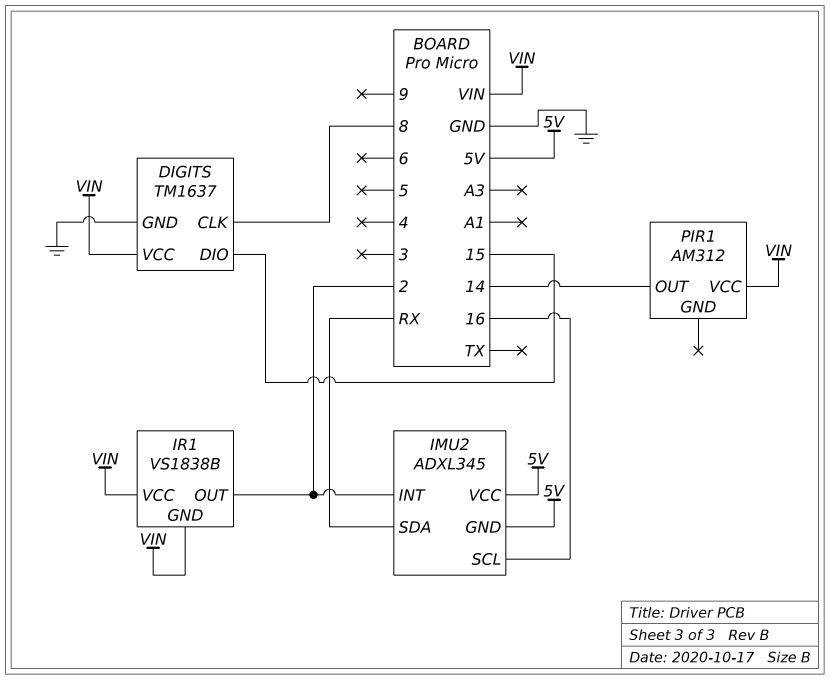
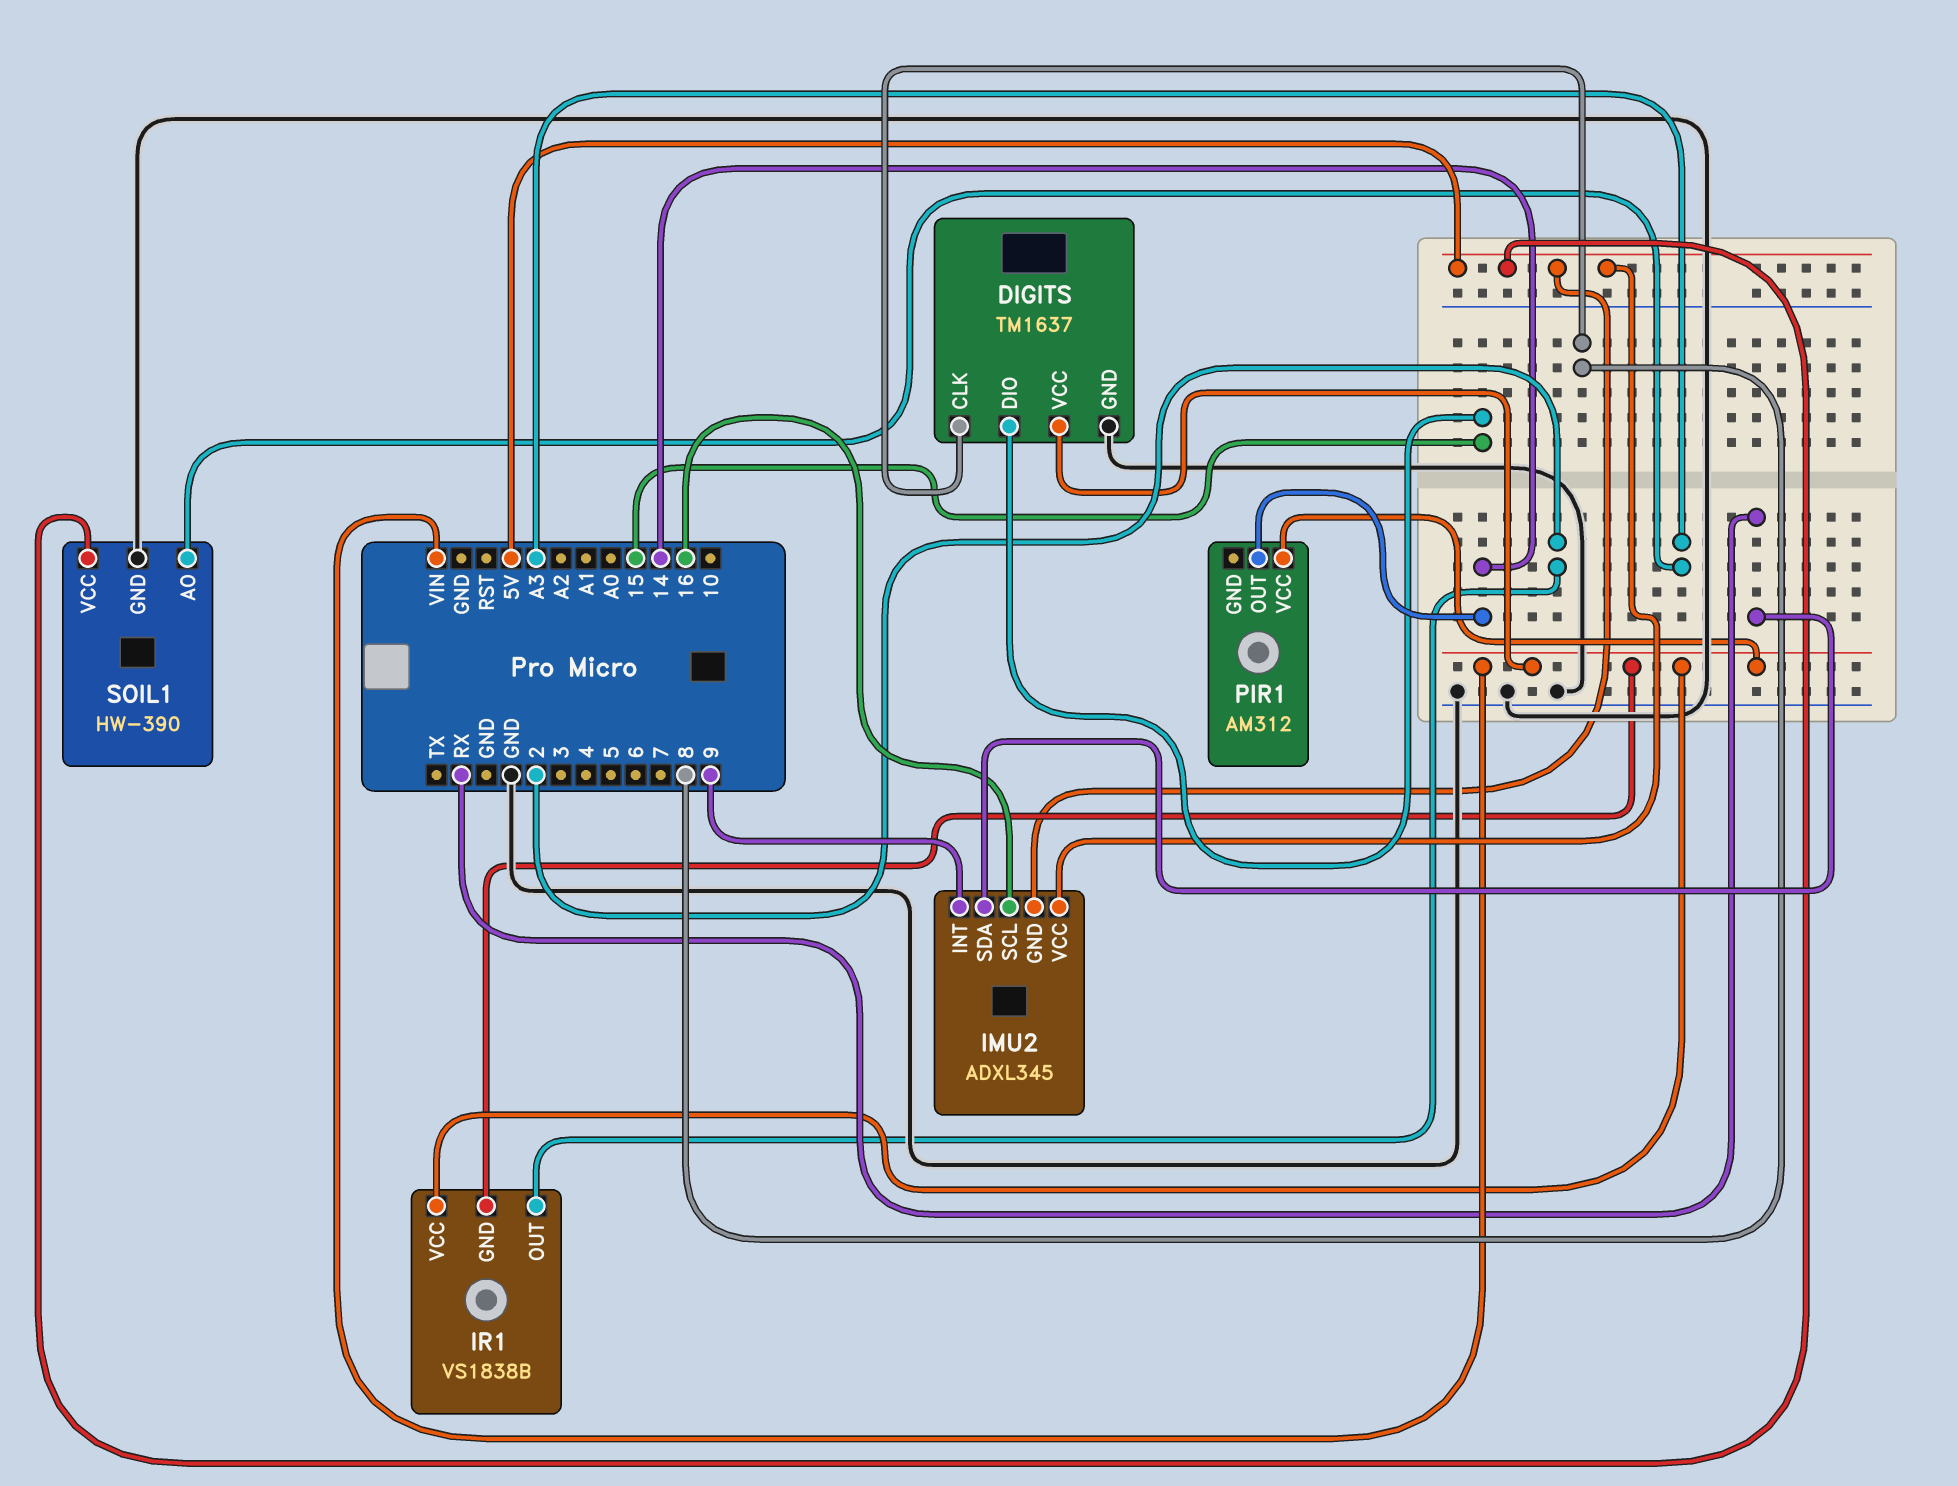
IMU2 pin INT: 2 -> 9
SOIL1: none -> HW-390
SOIL1 pin AO: none -> A3
SOIL1 pin GND: none -> GND
SOIL1 pin VCC: none -> 5V

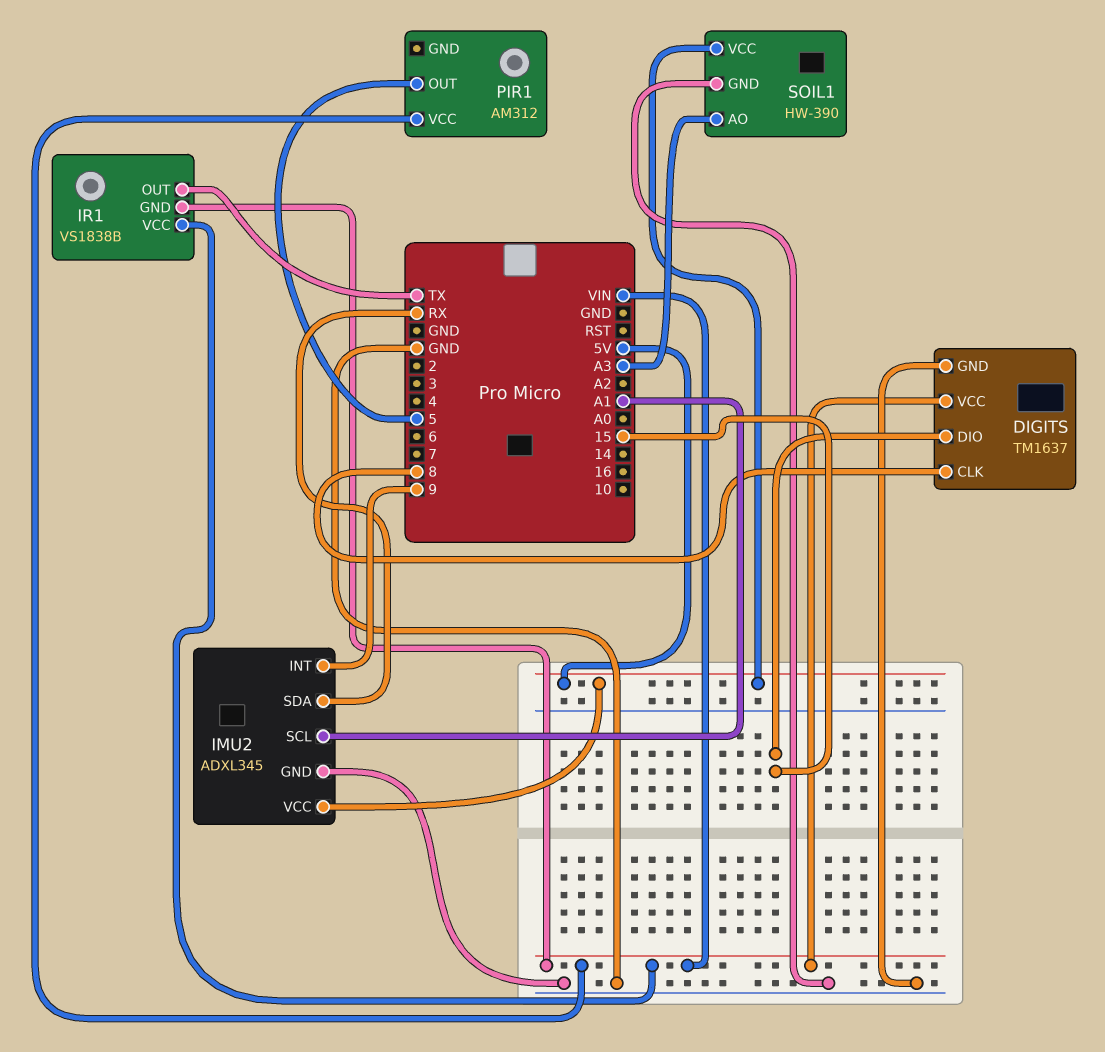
IMU2 pin GND: 5V -> GND
IMU2 pin SCL: 16 -> A1
IR1 pin OUT: 2 -> TX
PIR1 pin OUT: 14 -> 5

